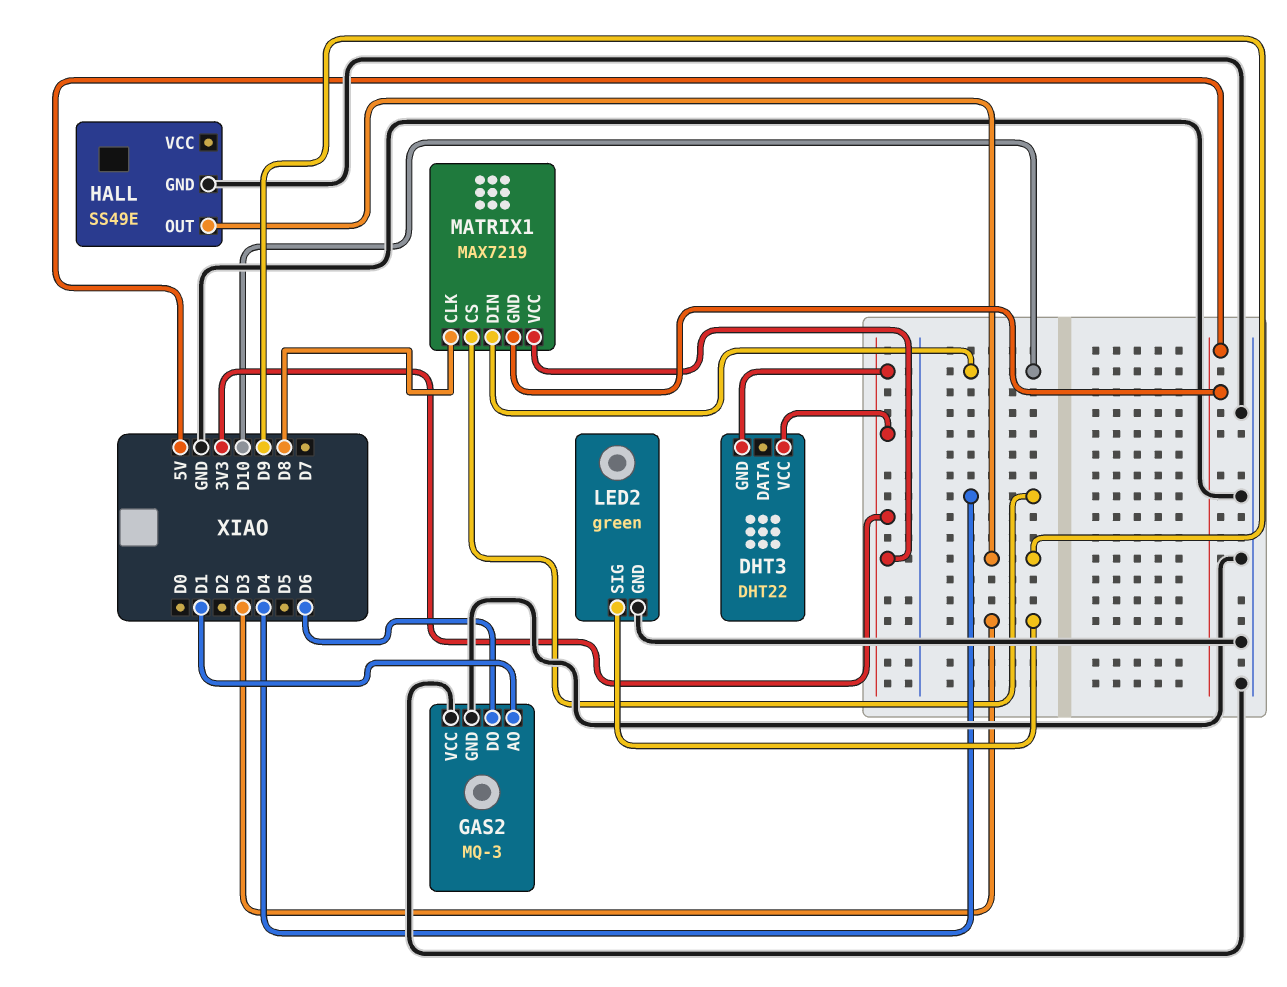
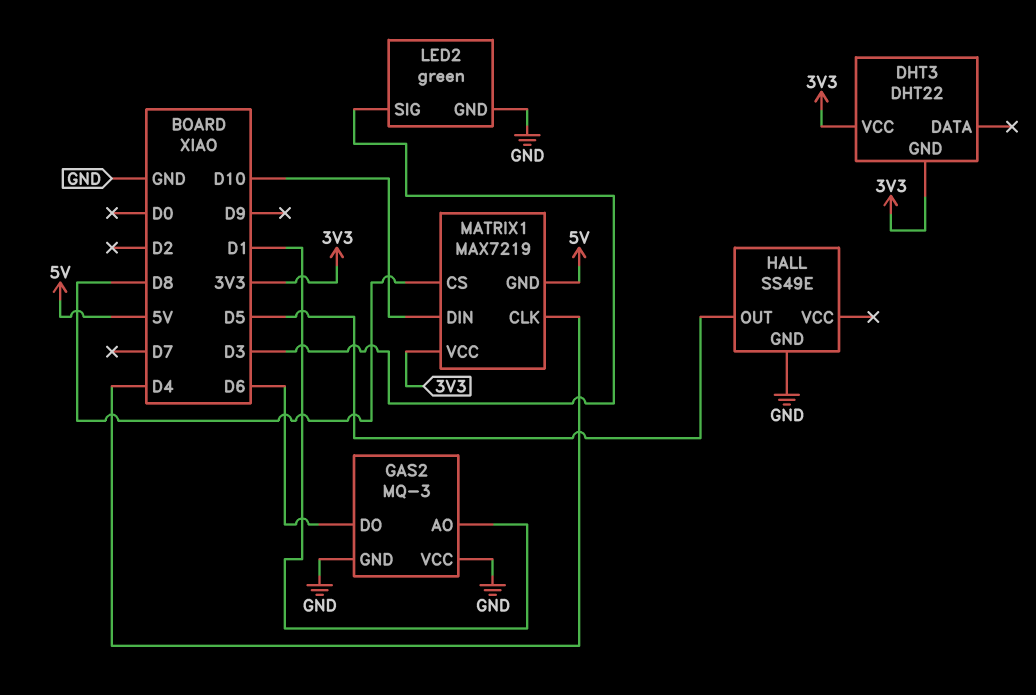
HALL pin OUT: D9 -> D5
MATRIX1 pin CLK: D8 -> D4
MATRIX1 pin CS: D4 -> D8

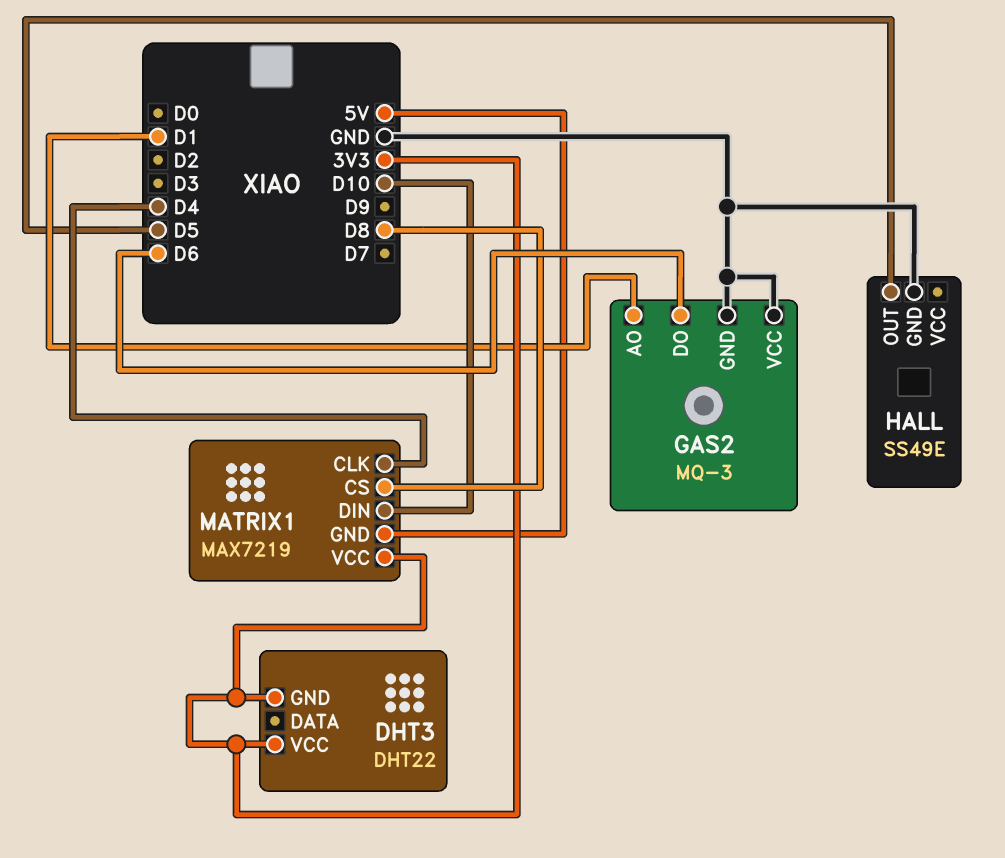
LED2: green -> none
LED2 pin GND: GND -> none
LED2 pin SIG: D3 -> none

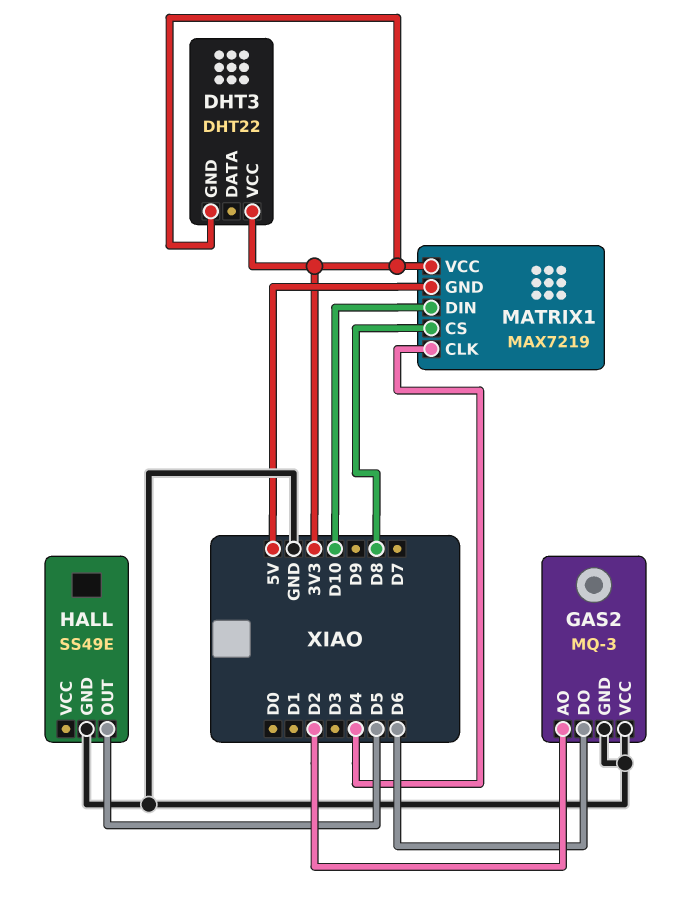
GAS2 pin AO: D1 -> D2

